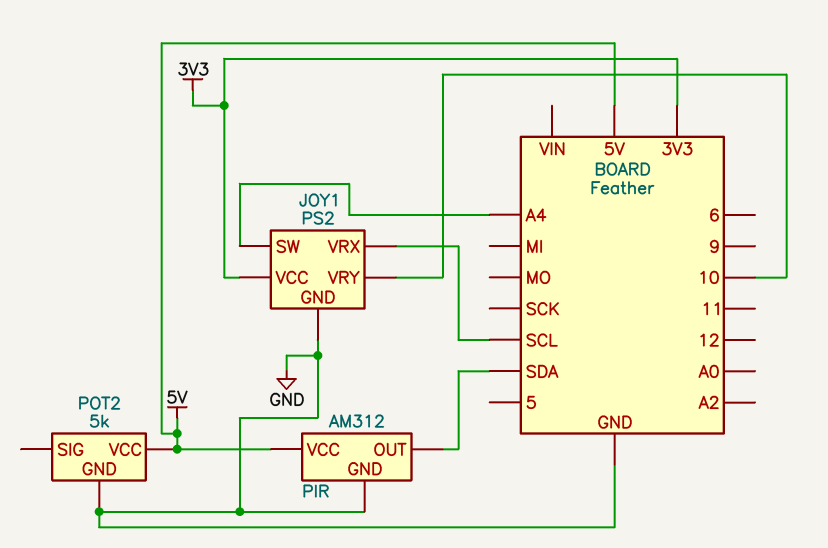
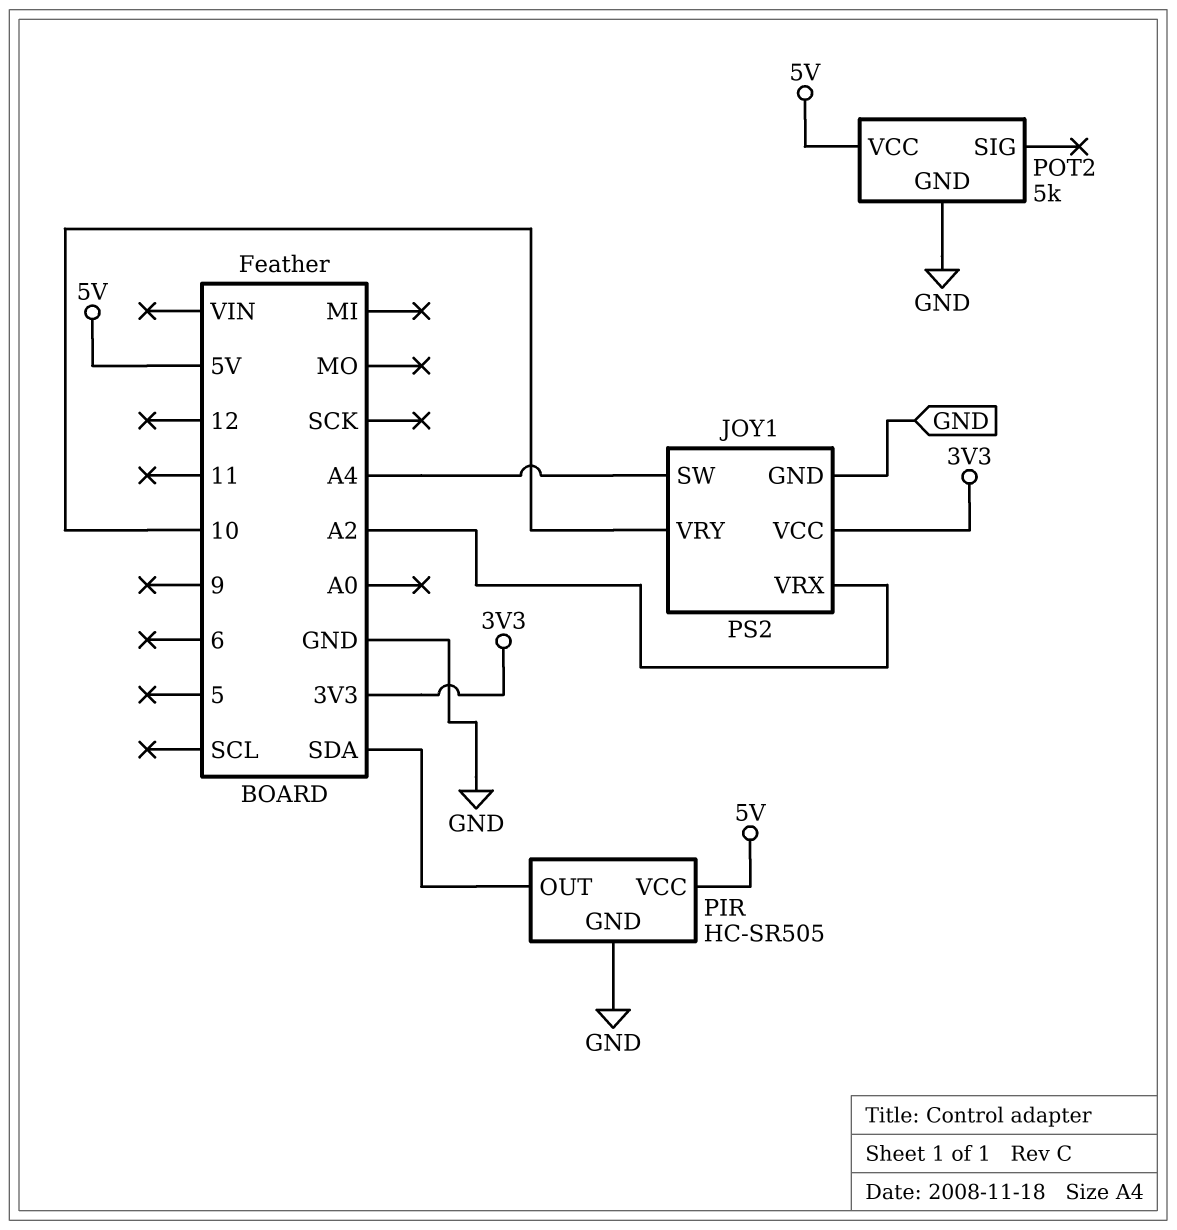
JOY1 pin VRX: SCL -> A2
PIR: AM312 -> HC-SR505

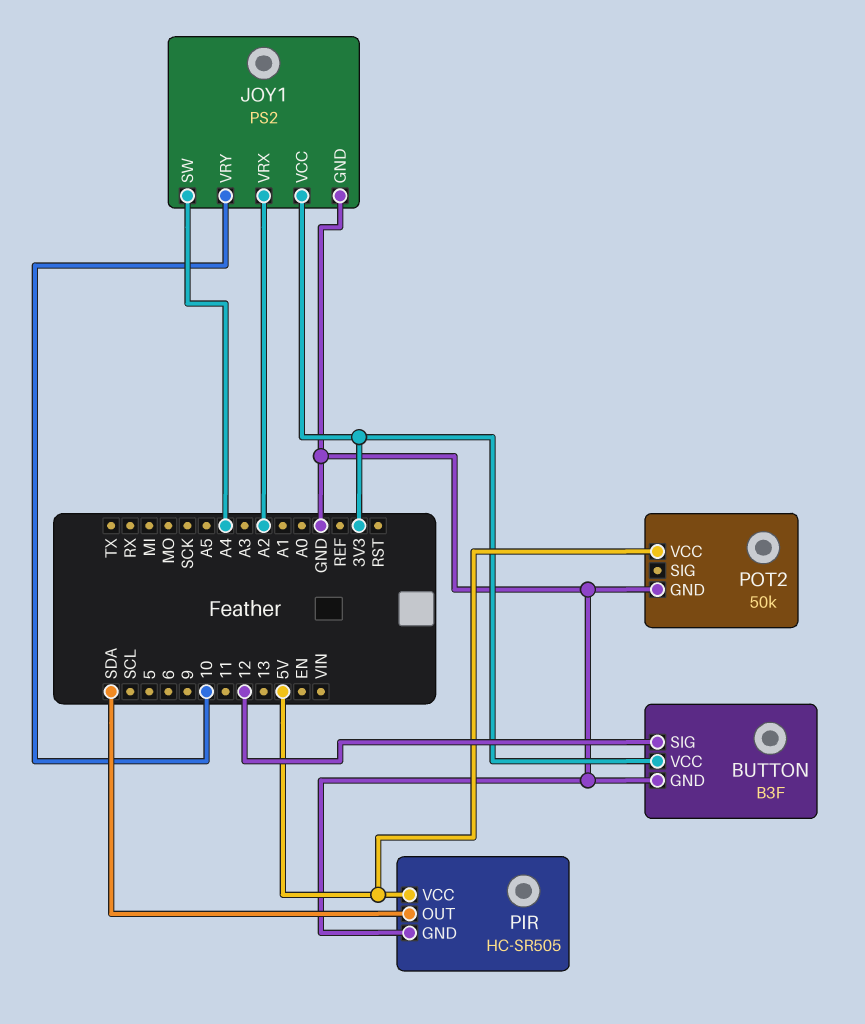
BUTTON: none -> B3F
BUTTON pin GND: none -> GND
BUTTON pin SIG: none -> 12
BUTTON pin VCC: none -> 3V3
POT2: 5k -> 50k

